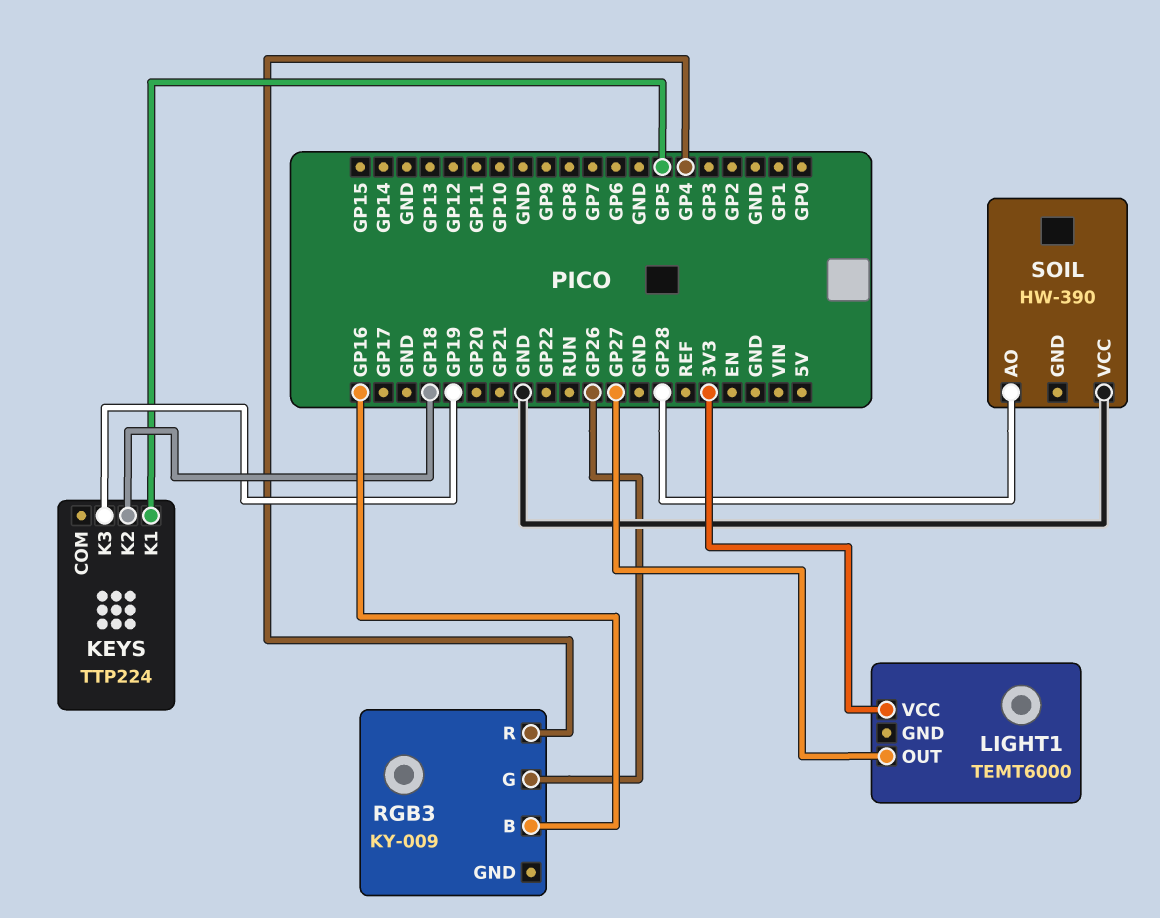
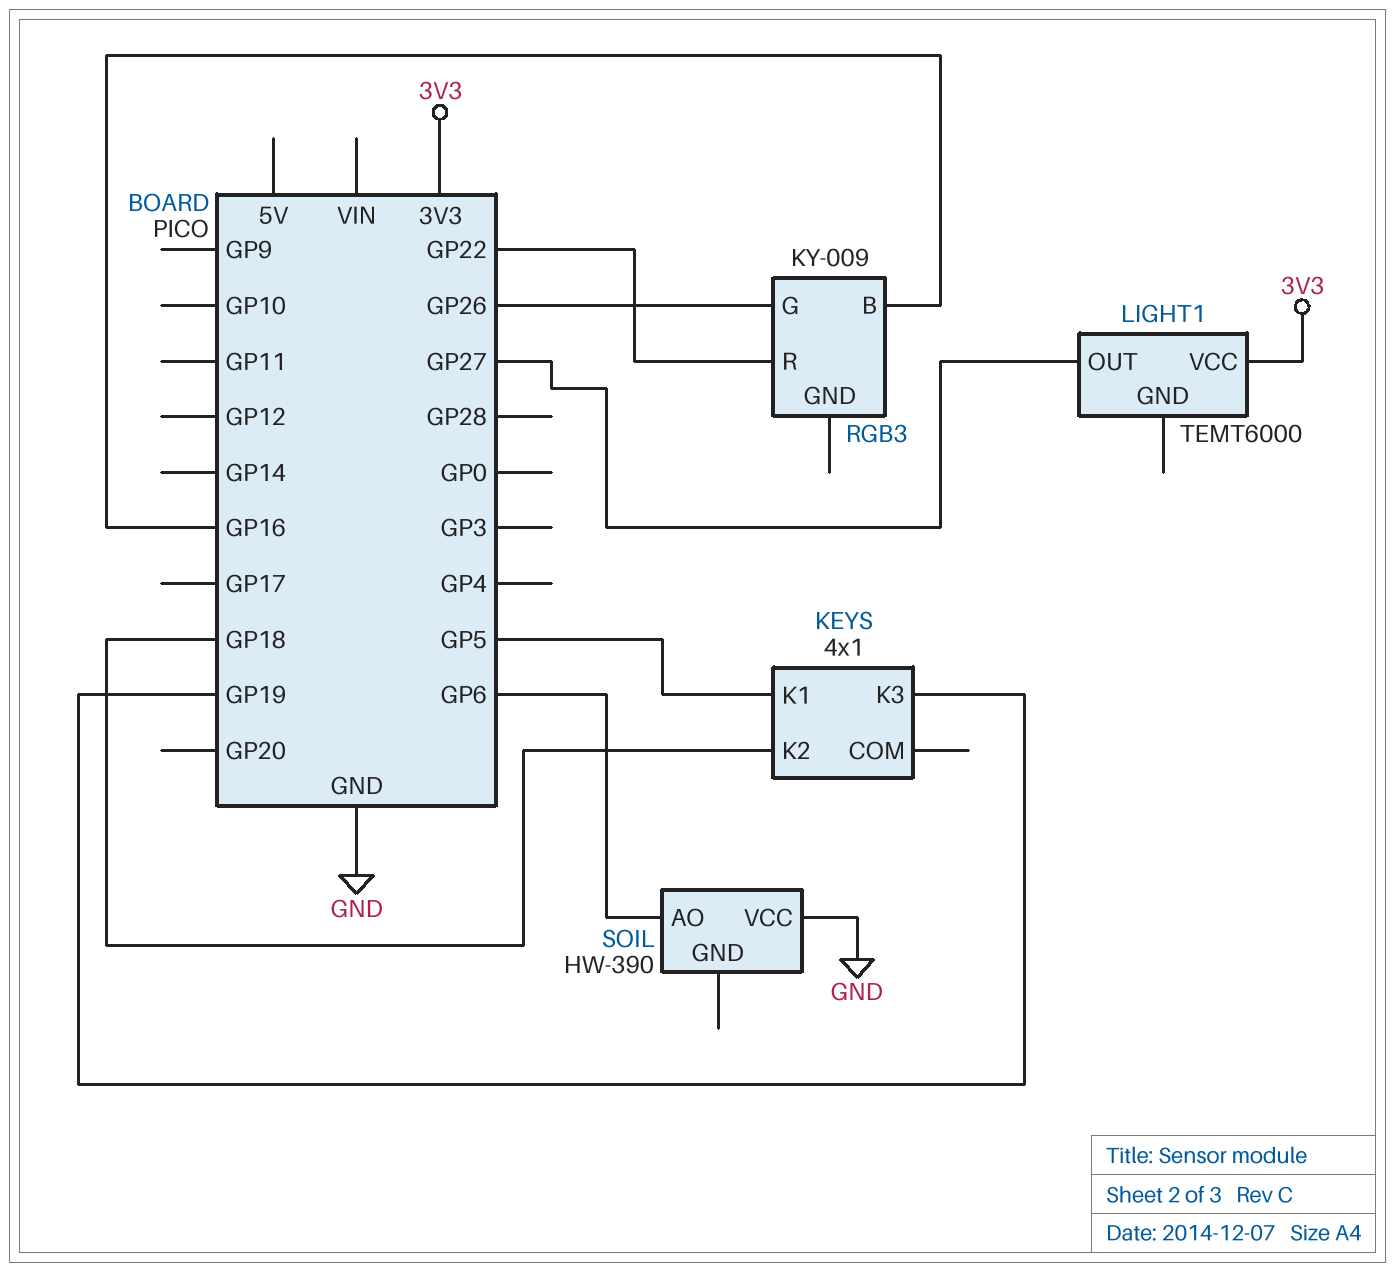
KEYS: TTP224 -> 4x1
RGB3 pin R: GP4 -> GP22
SOIL pin AO: GP28 -> GP6

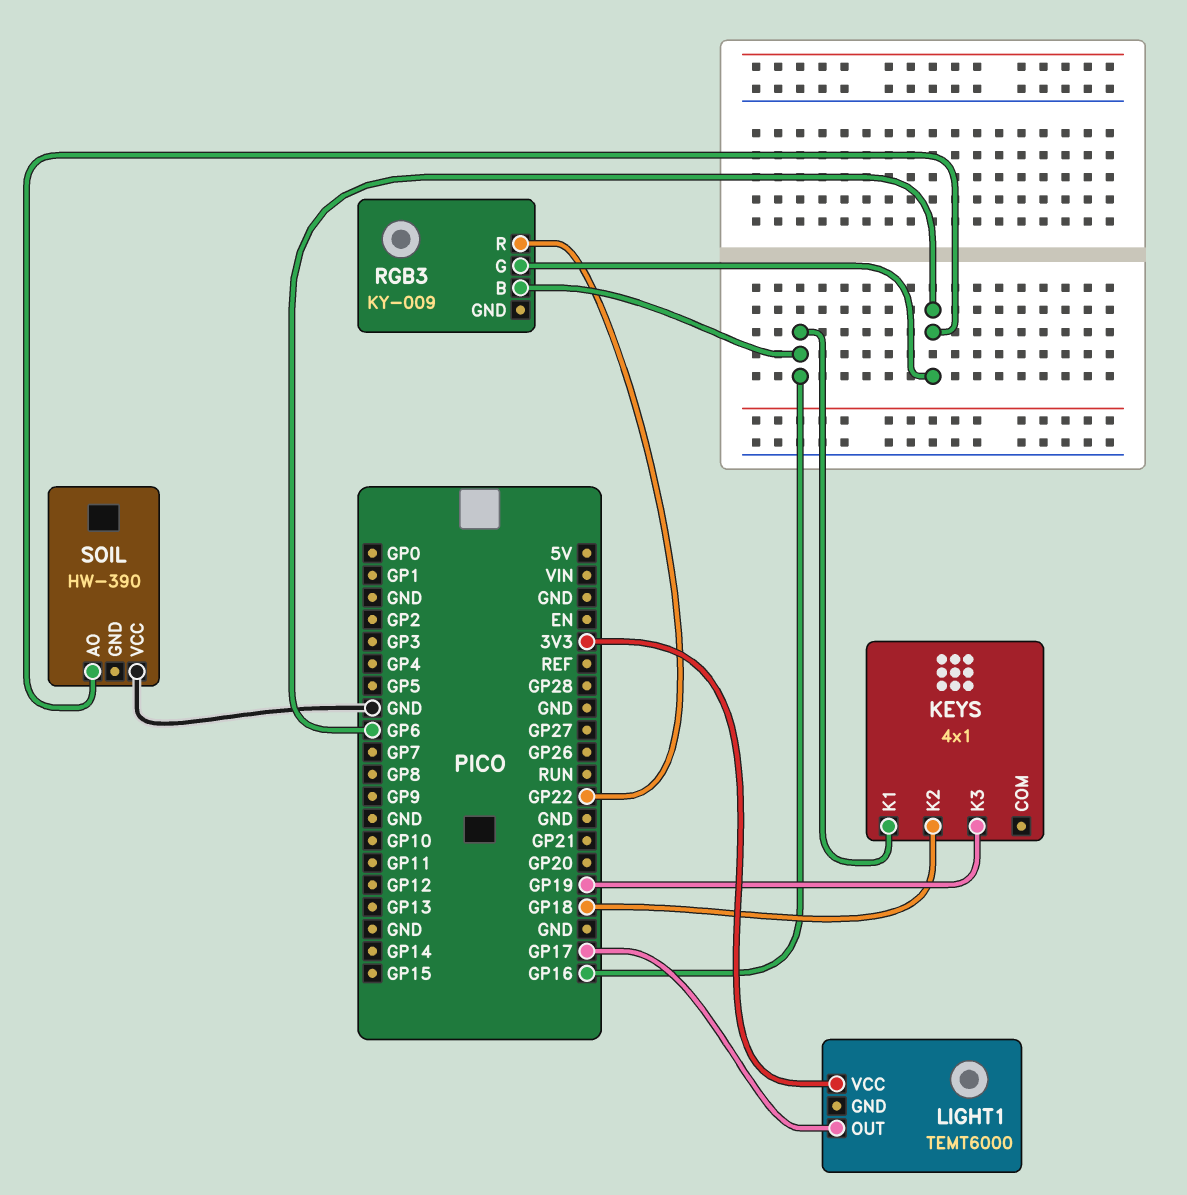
KEYS pin K1: GP5 -> GP16
LIGHT1 pin OUT: GP27 -> GP17
RGB3 pin G: GP26 -> GP6

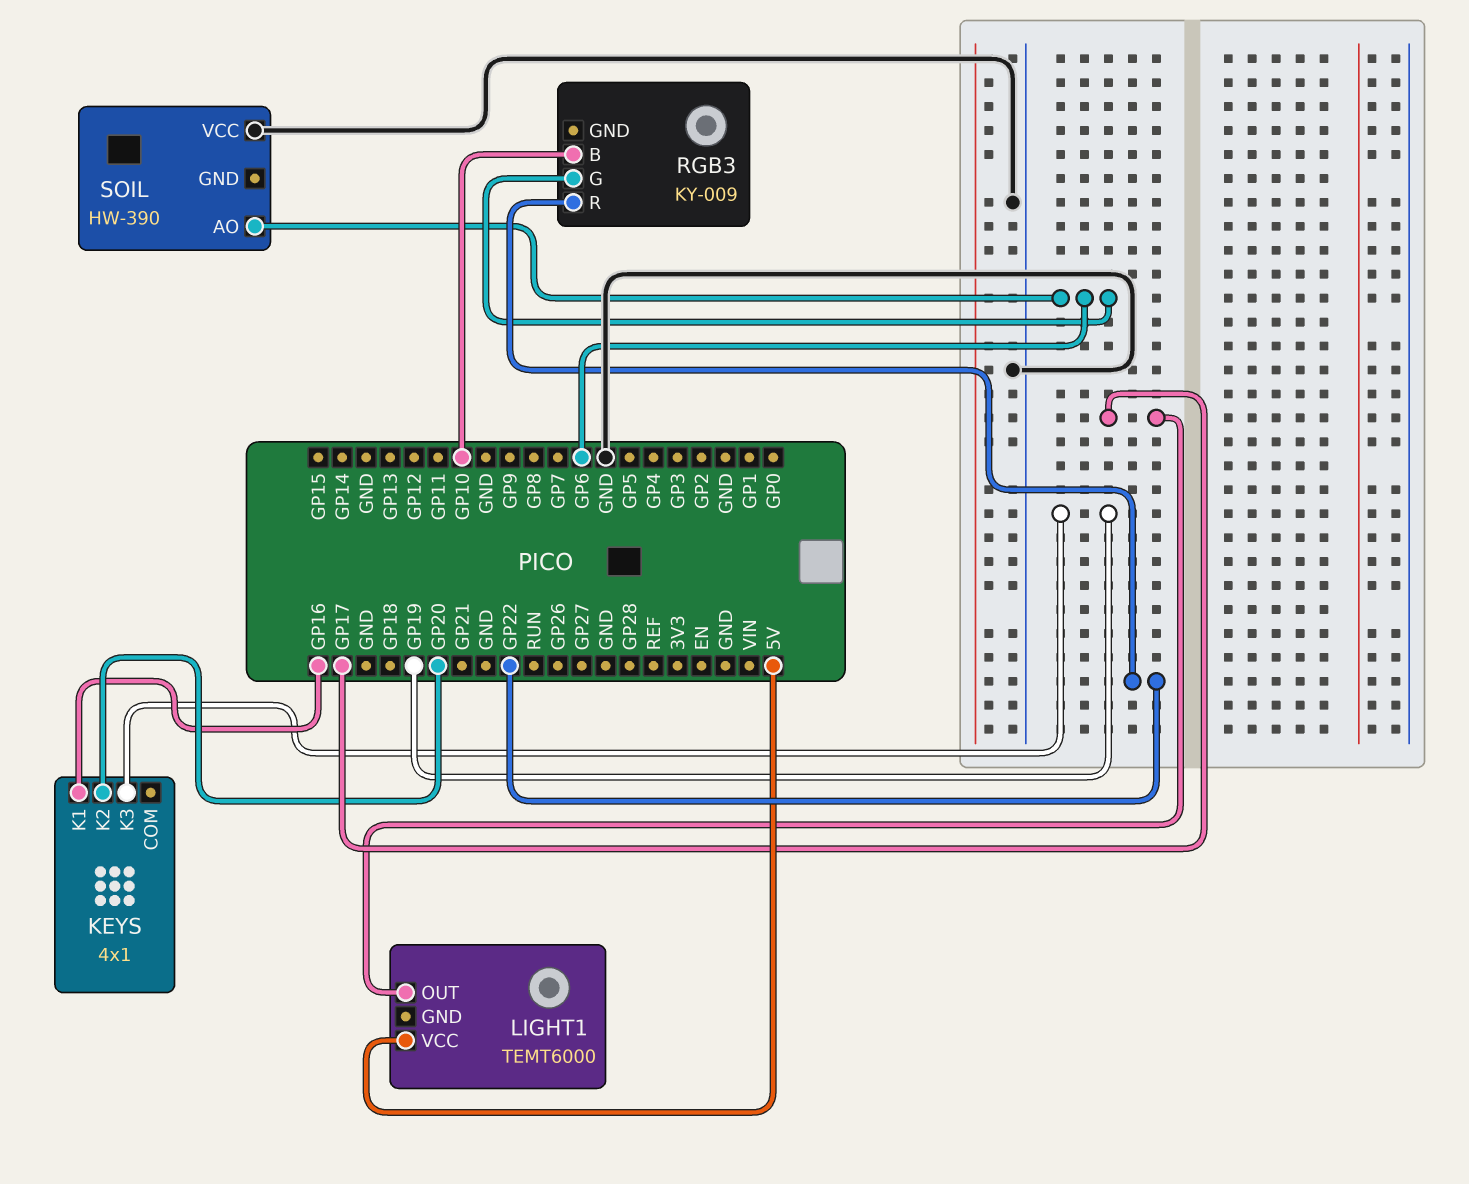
KEYS pin K2: GP18 -> GP20
LIGHT1 pin VCC: 3V3 -> 5V
RGB3 pin B: GP16 -> GP10

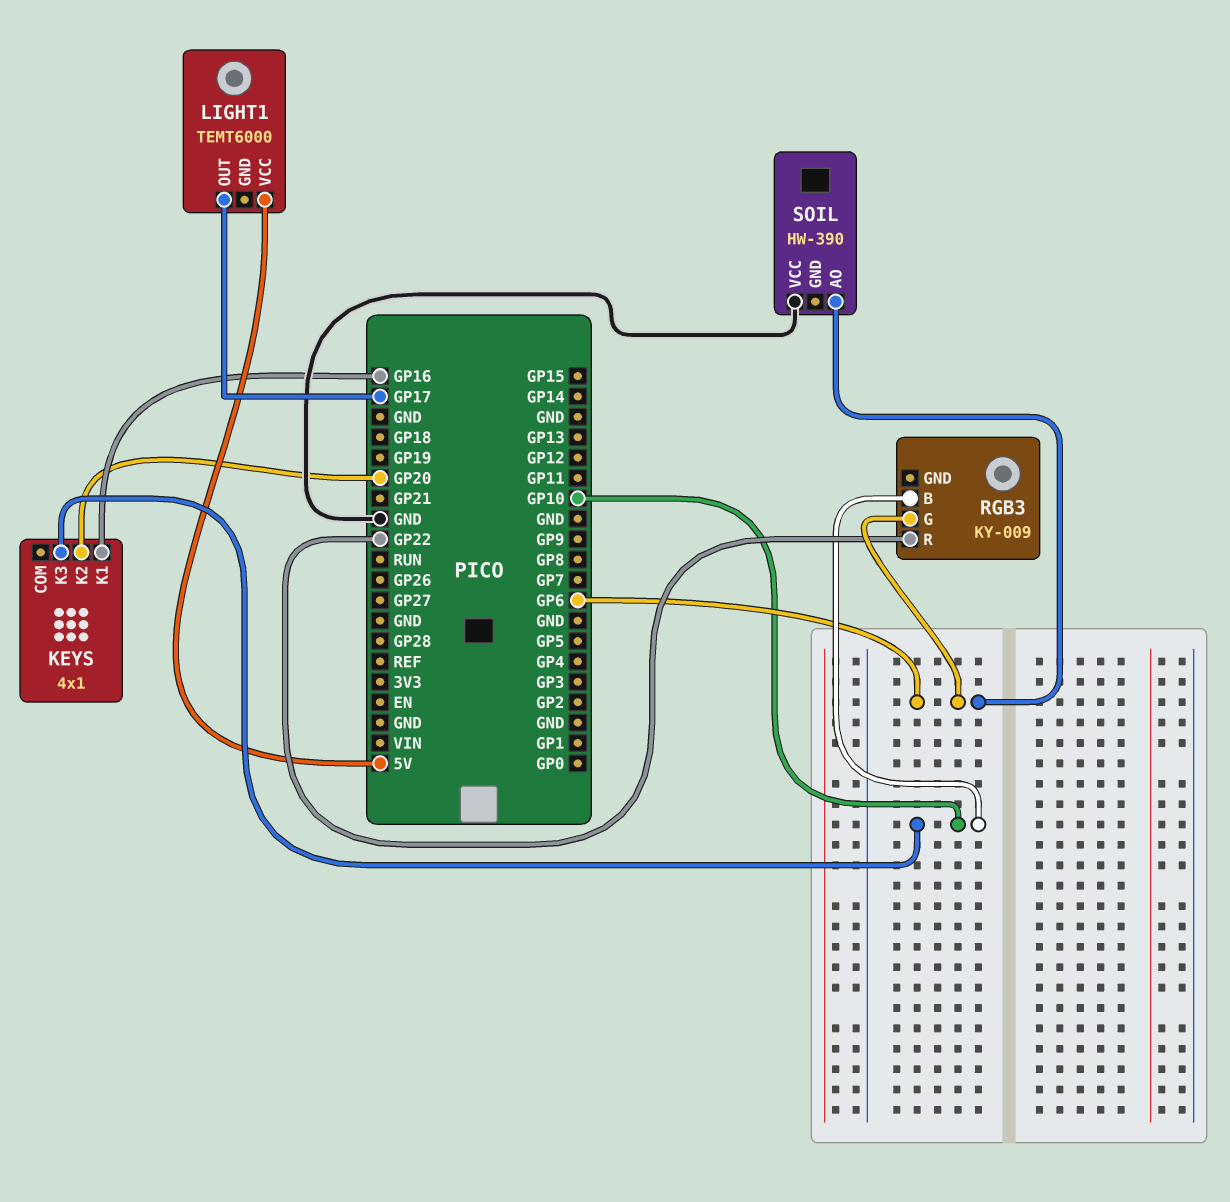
KEYS pin K3: GP19 -> GP10

